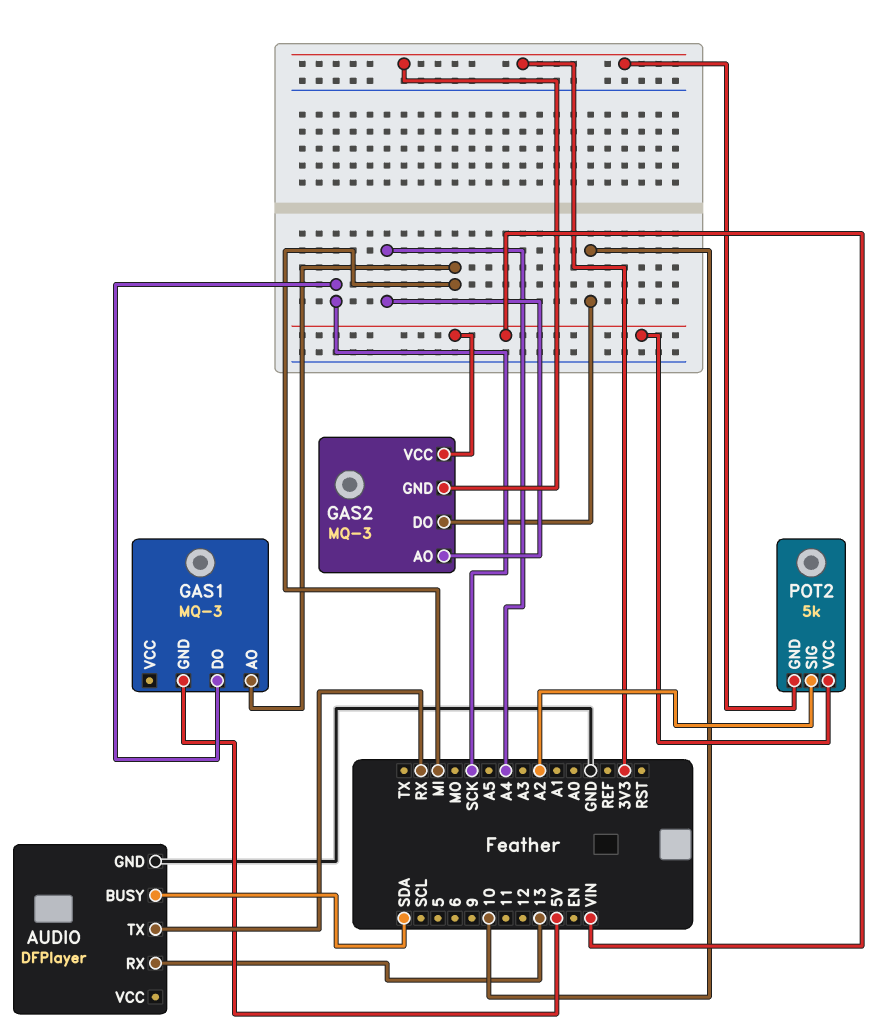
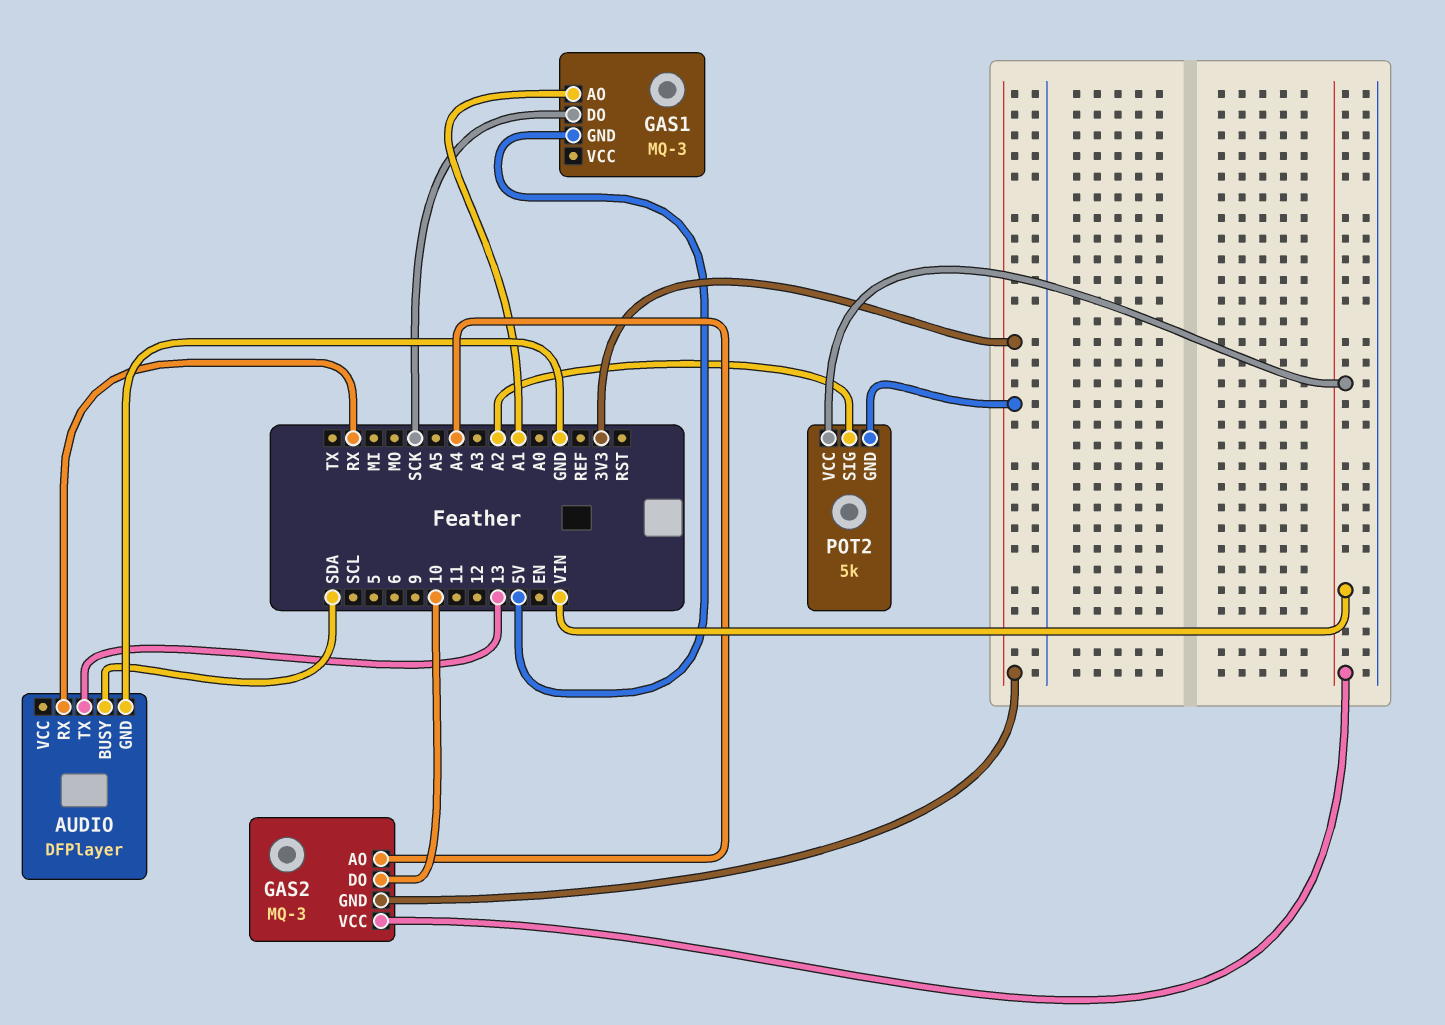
AUDIO pin RX: 13 -> RX
AUDIO pin TX: RX -> 13
GAS1 pin AO: MI -> A1

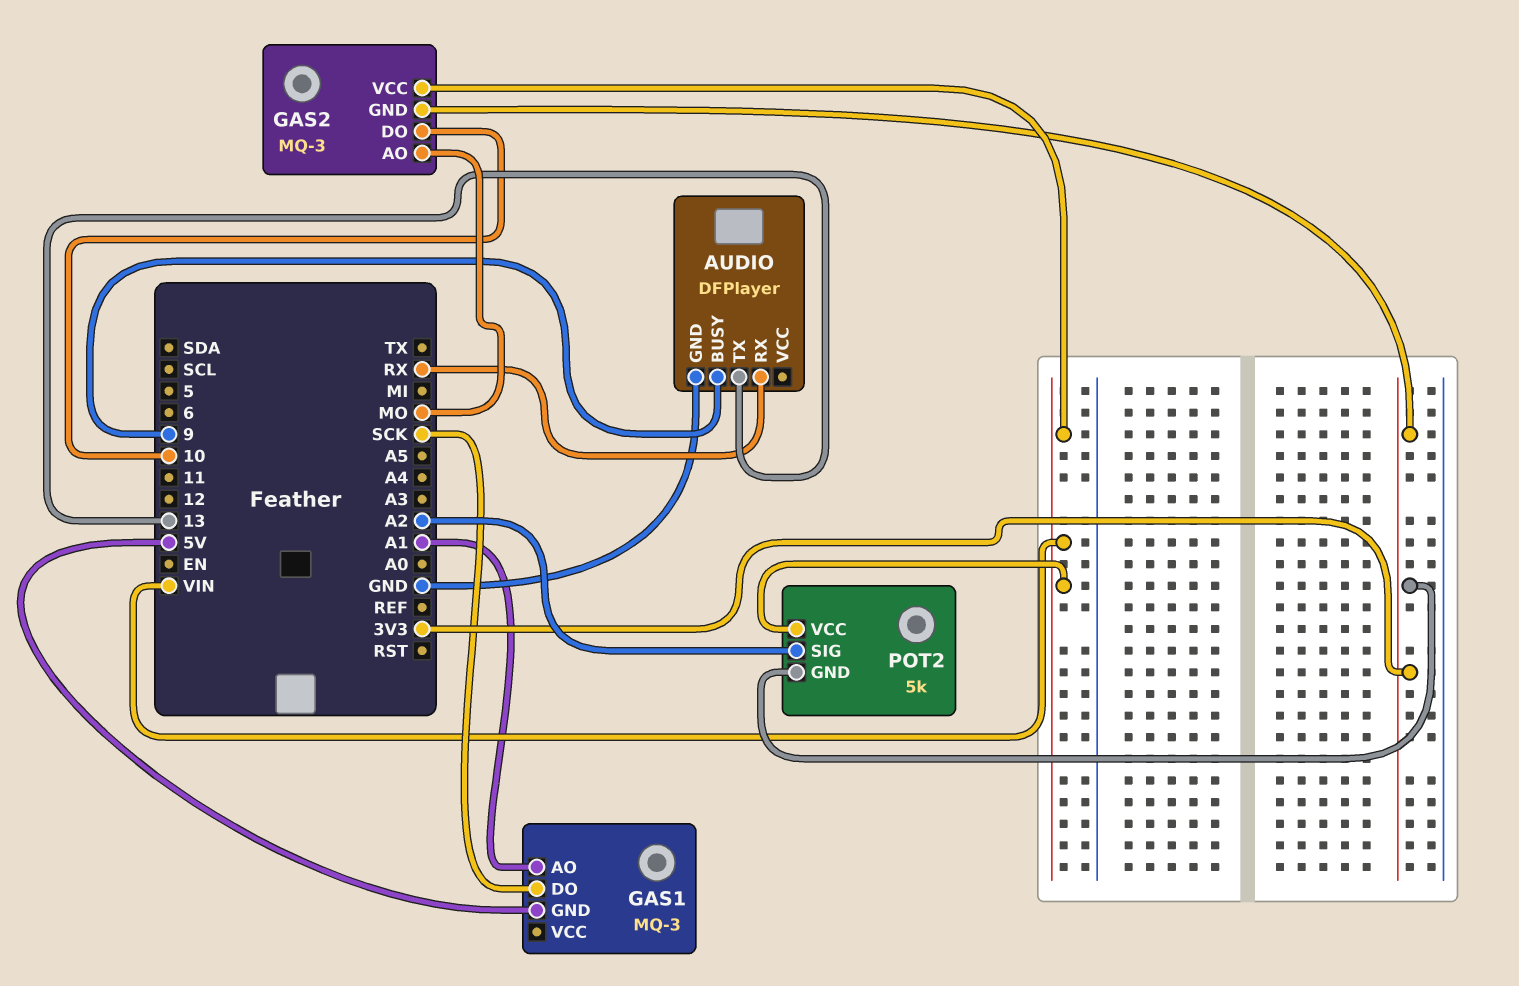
AUDIO pin BUSY: SDA -> 9
GAS2 pin AO: A4 -> MO

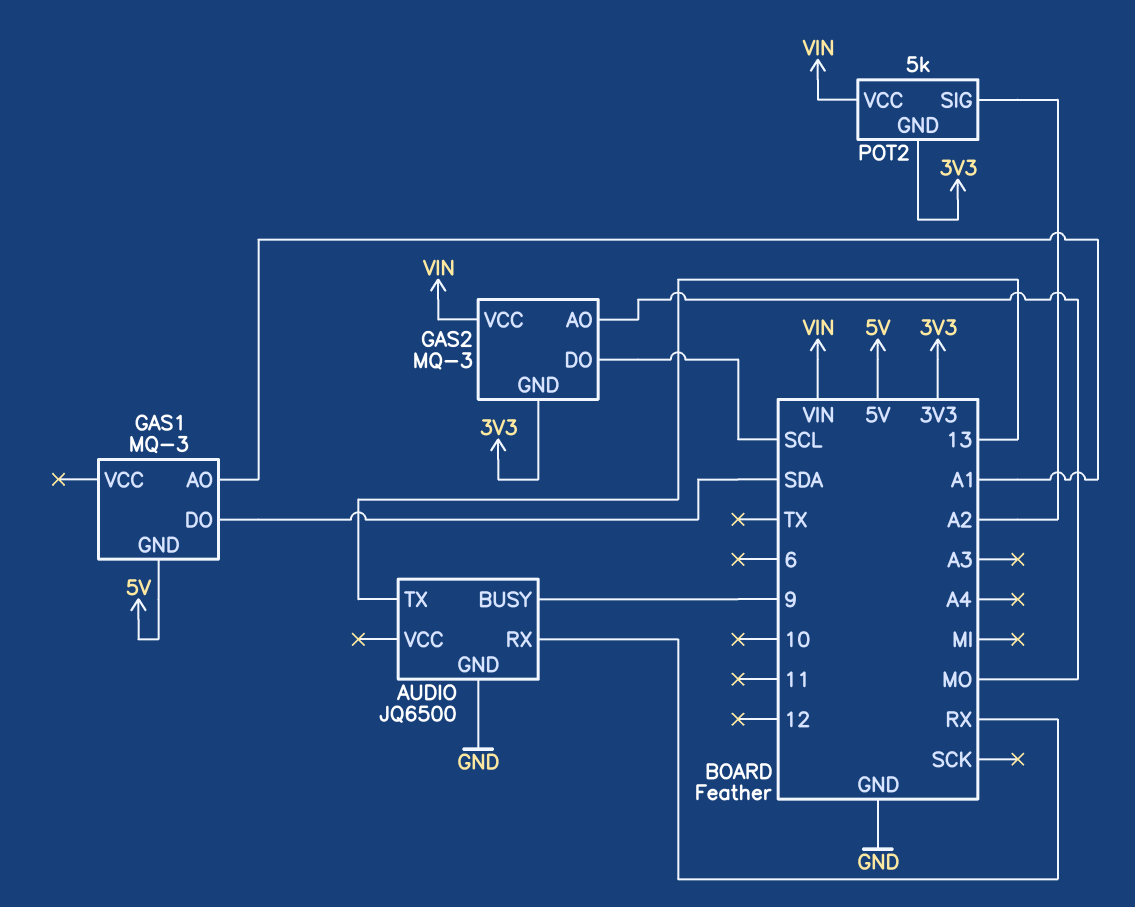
AUDIO: DFPlayer -> JQ6500
GAS1 pin DO: SCK -> SDA
GAS2 pin DO: 10 -> SCL

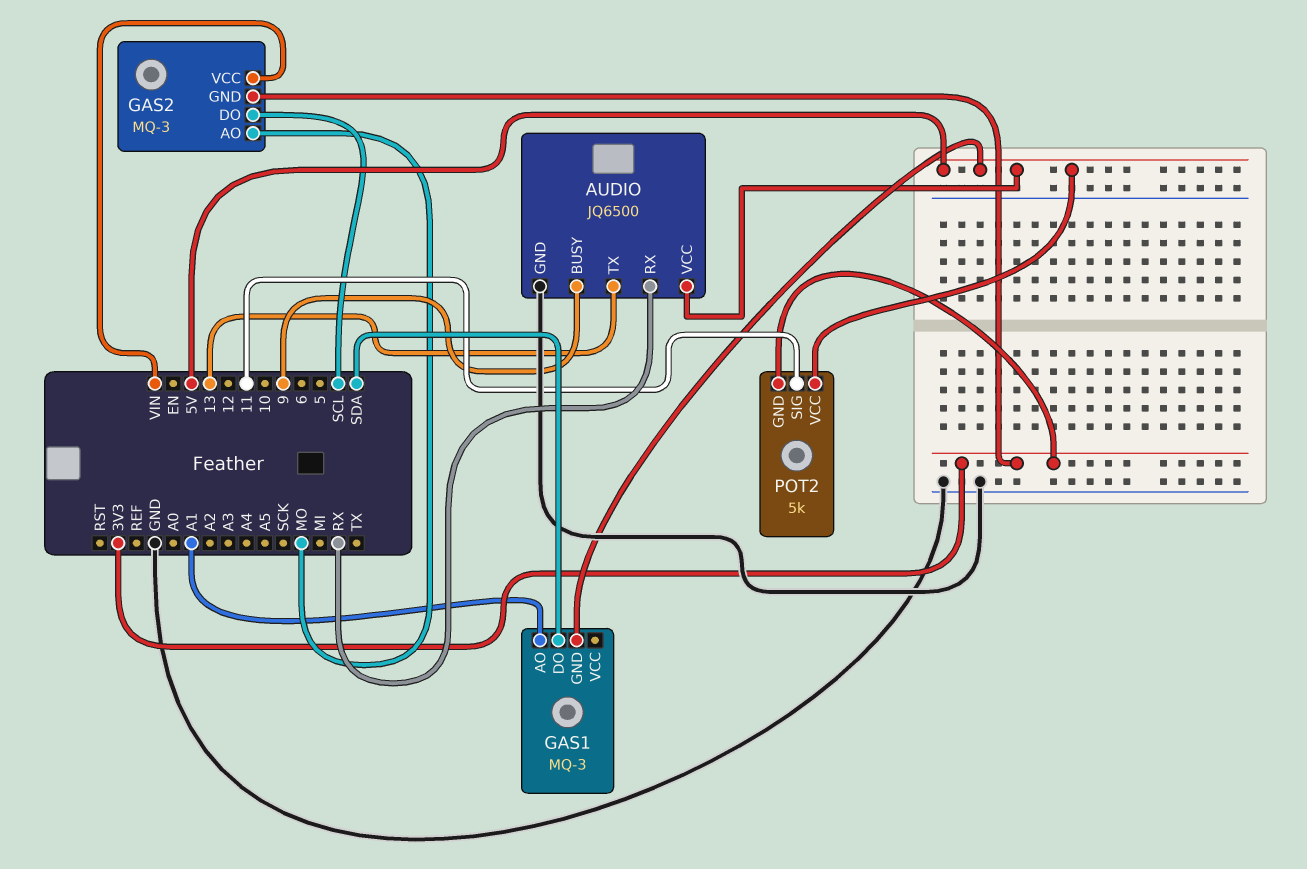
AUDIO pin VCC: none -> 5V
POT2 pin SIG: A2 -> 11
POT2 pin VCC: VIN -> 5V

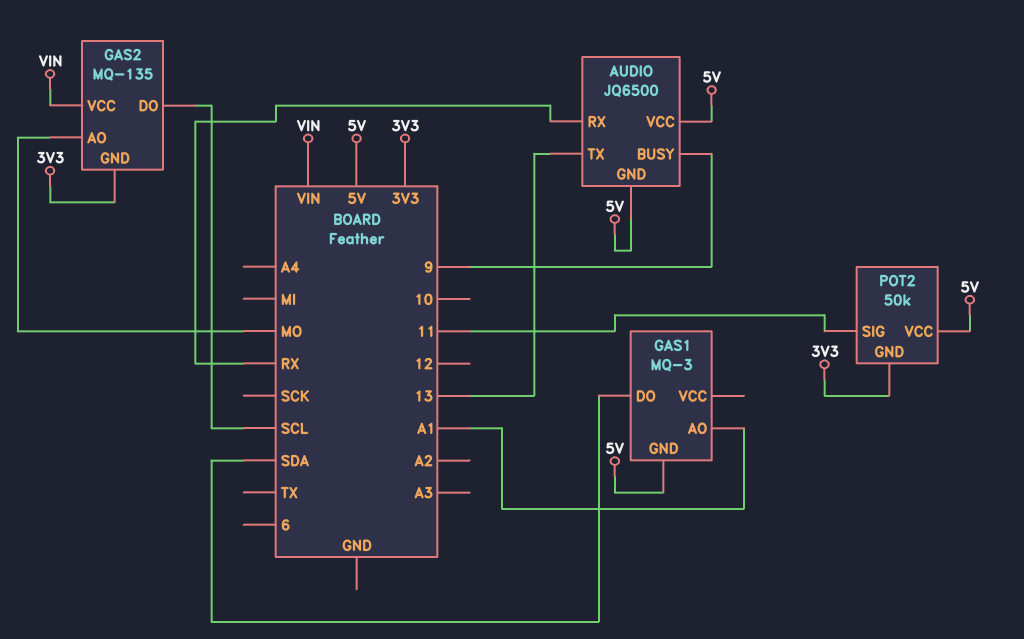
AUDIO pin GND: GND -> 5V
GAS2: MQ-3 -> MQ-135
POT2: 5k -> 50k

